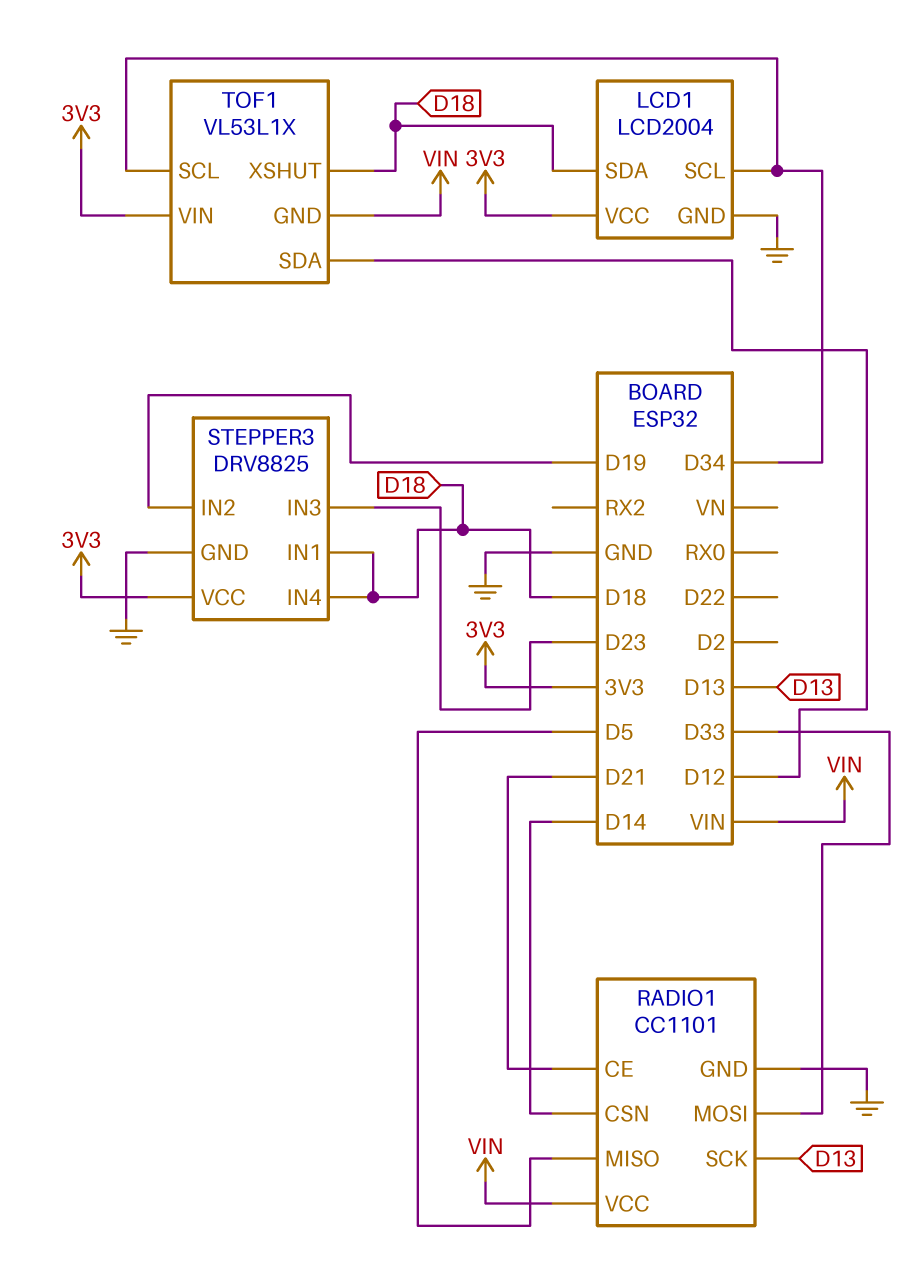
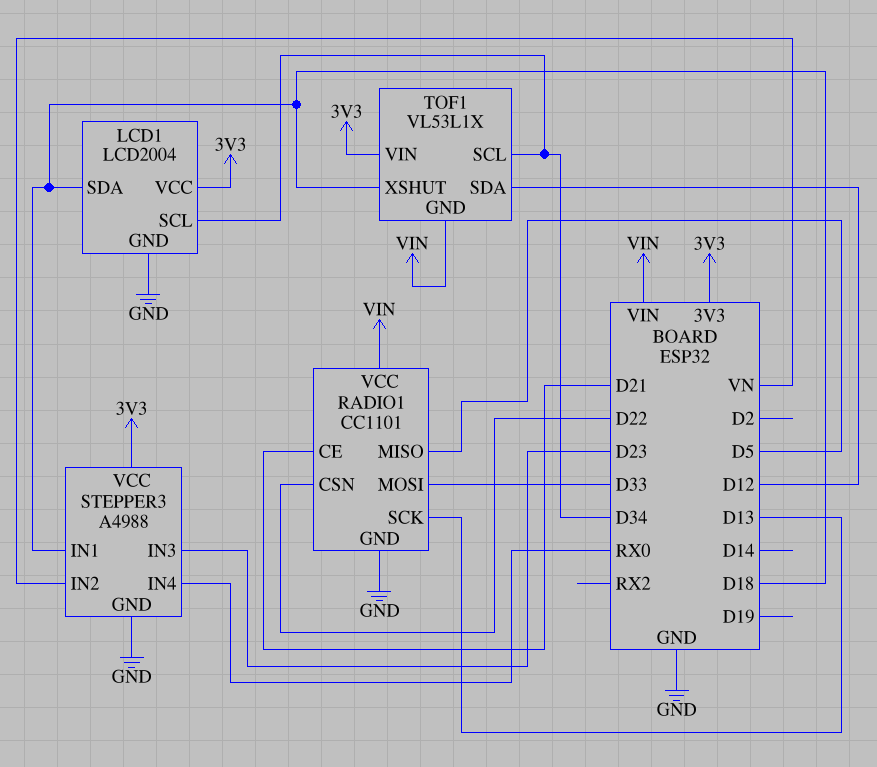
RADIO1 pin CSN: D14 -> D22
STEPPER3: DRV8825 -> A4988
STEPPER3 pin IN2: D19 -> VN
STEPPER3 pin IN4: D18 -> RX0

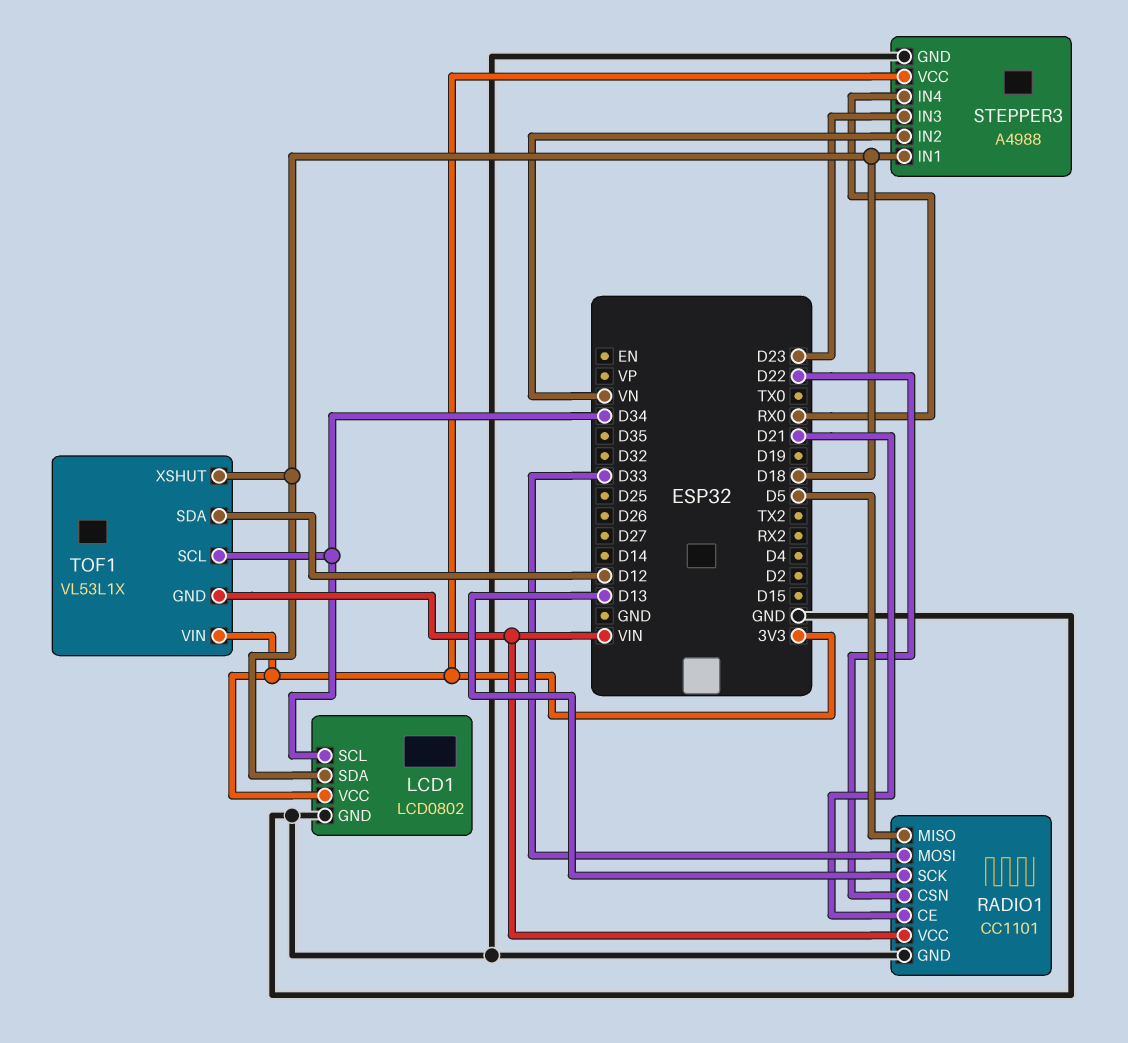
LCD1: LCD2004 -> LCD0802

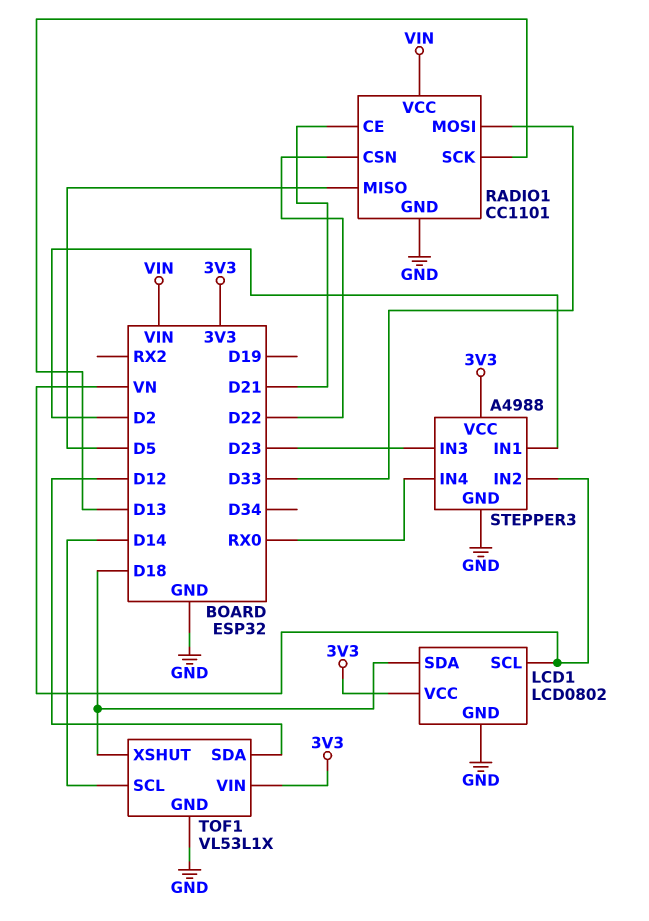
LCD1 pin SCL: D34 -> VN
STEPPER3 pin IN1: D18 -> D2
TOF1 pin GND: VIN -> GND
TOF1 pin SCL: D34 -> D14

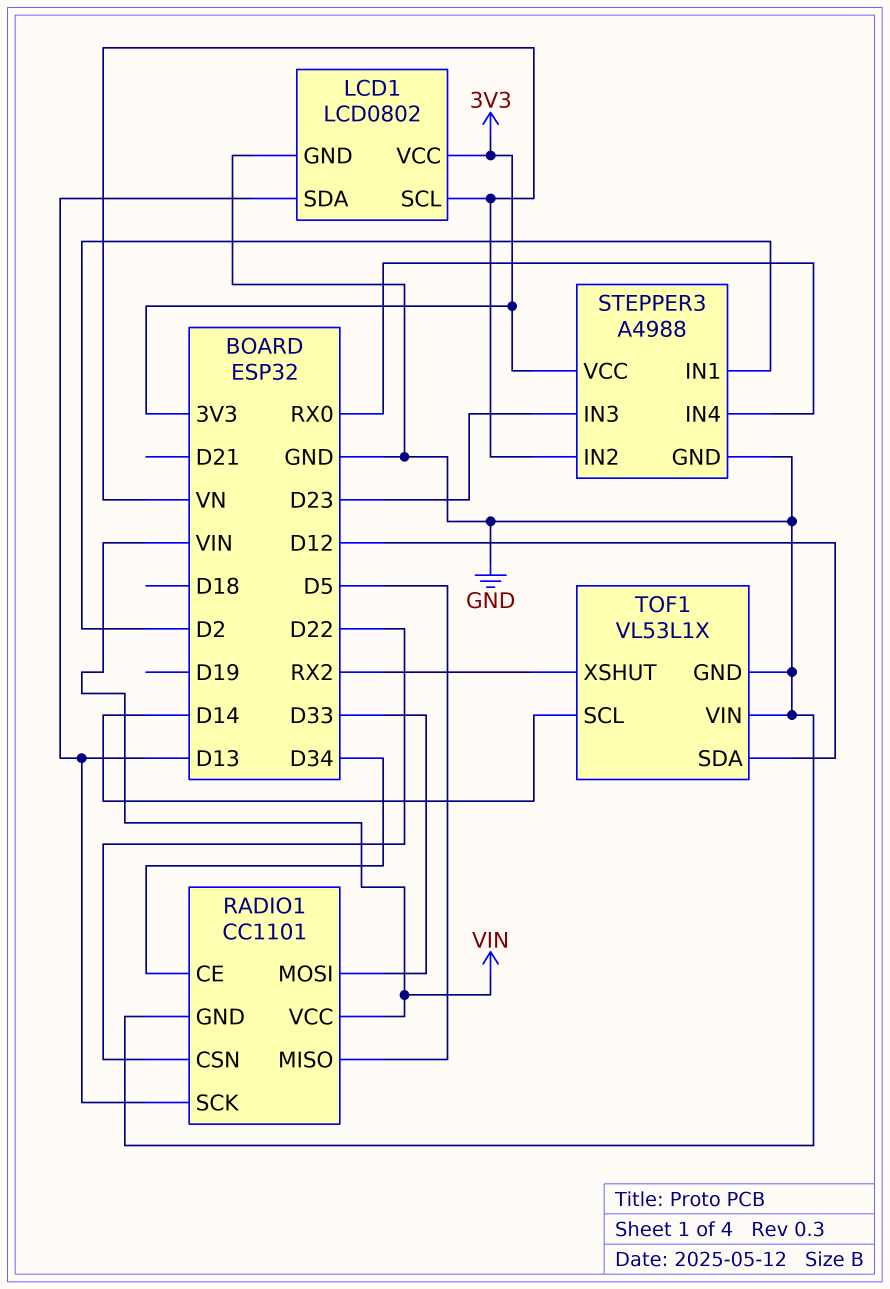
LCD1 pin SDA: D18 -> D13
RADIO1 pin CE: D21 -> D34
TOF1 pin VIN: 3V3 -> GND
TOF1 pin XSHUT: D18 -> RX2

